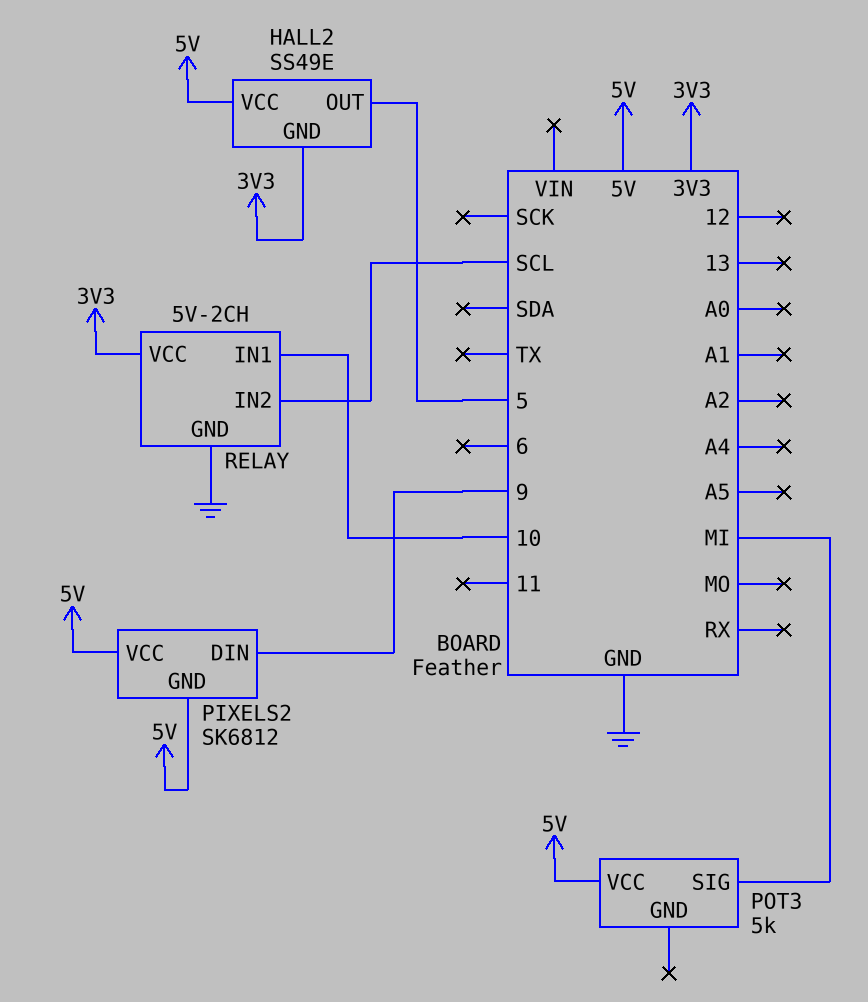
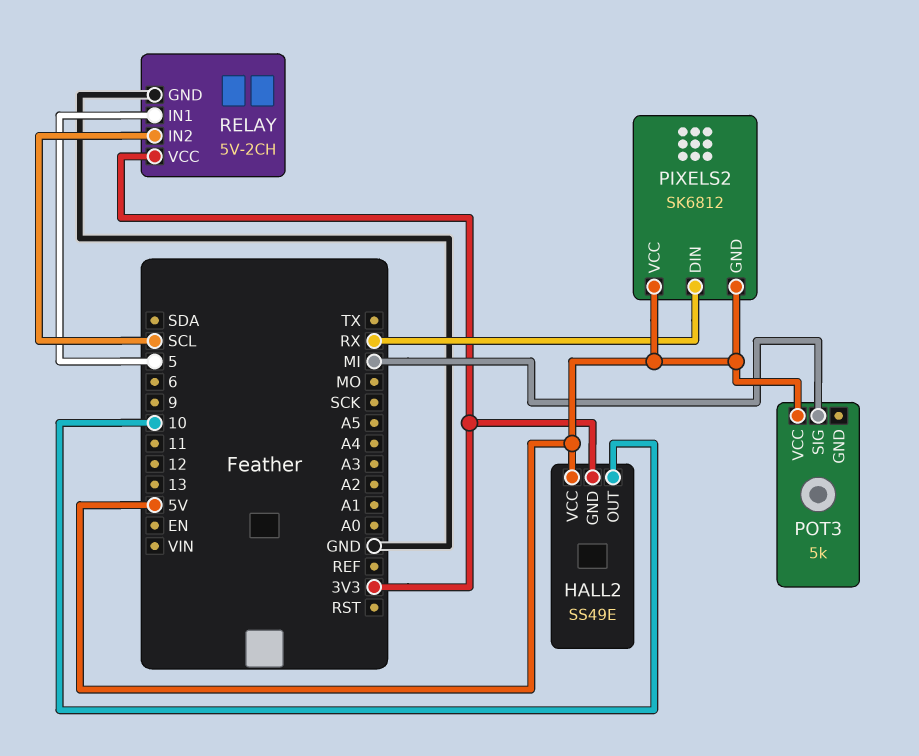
HALL2 pin OUT: 5 -> 10
PIXELS2 pin DIN: 9 -> RX
RELAY pin IN1: 10 -> 5

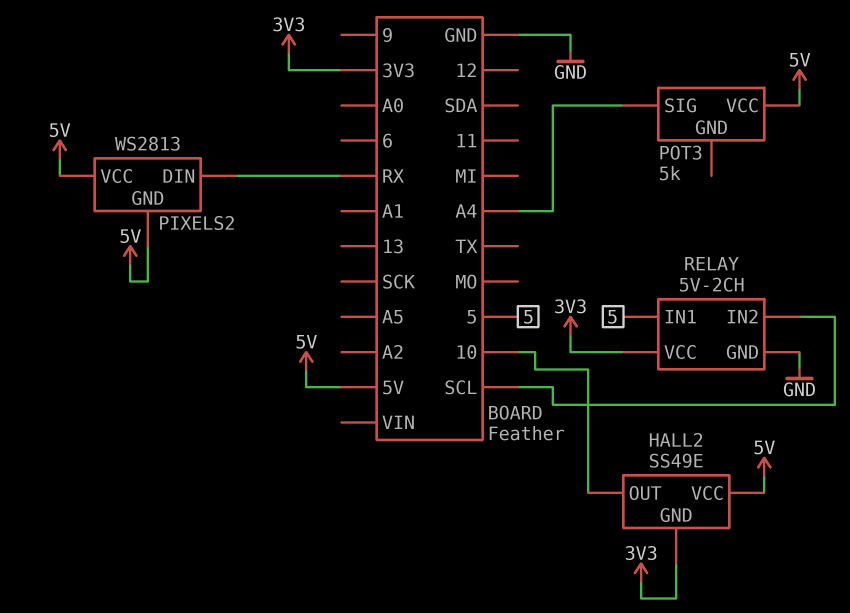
PIXELS2: SK6812 -> WS2813
POT3 pin SIG: MI -> A4

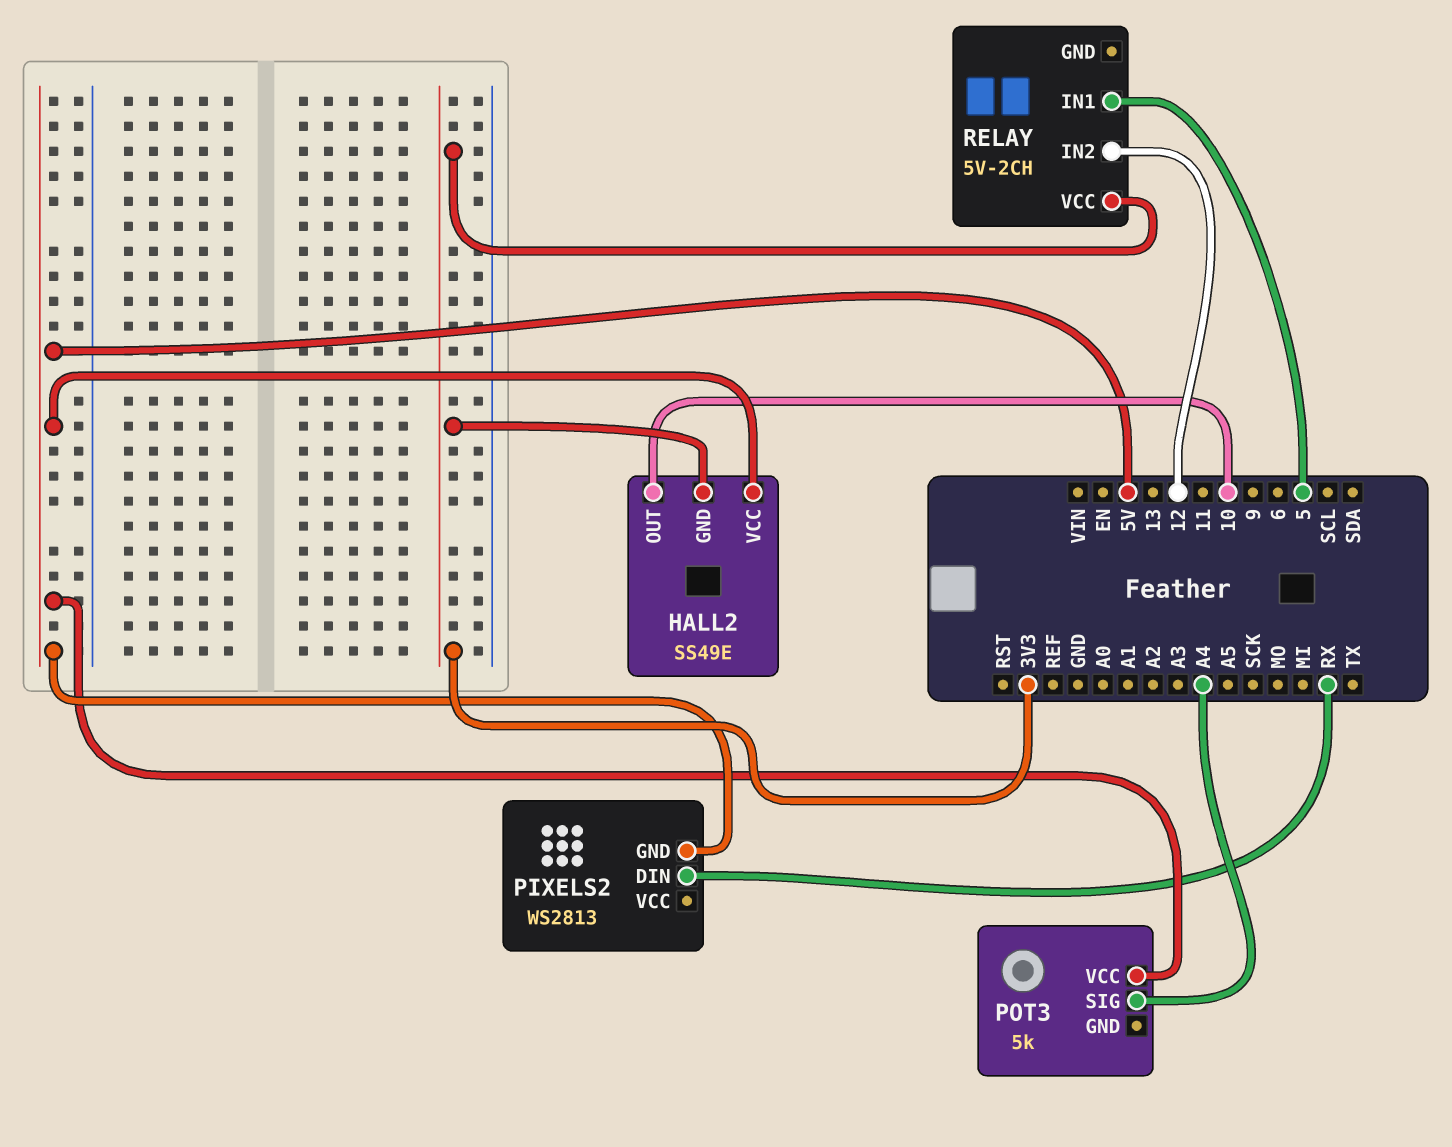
PIXELS2 pin VCC: 5V -> none
RELAY pin GND: GND -> none
RELAY pin IN2: SCL -> 12

